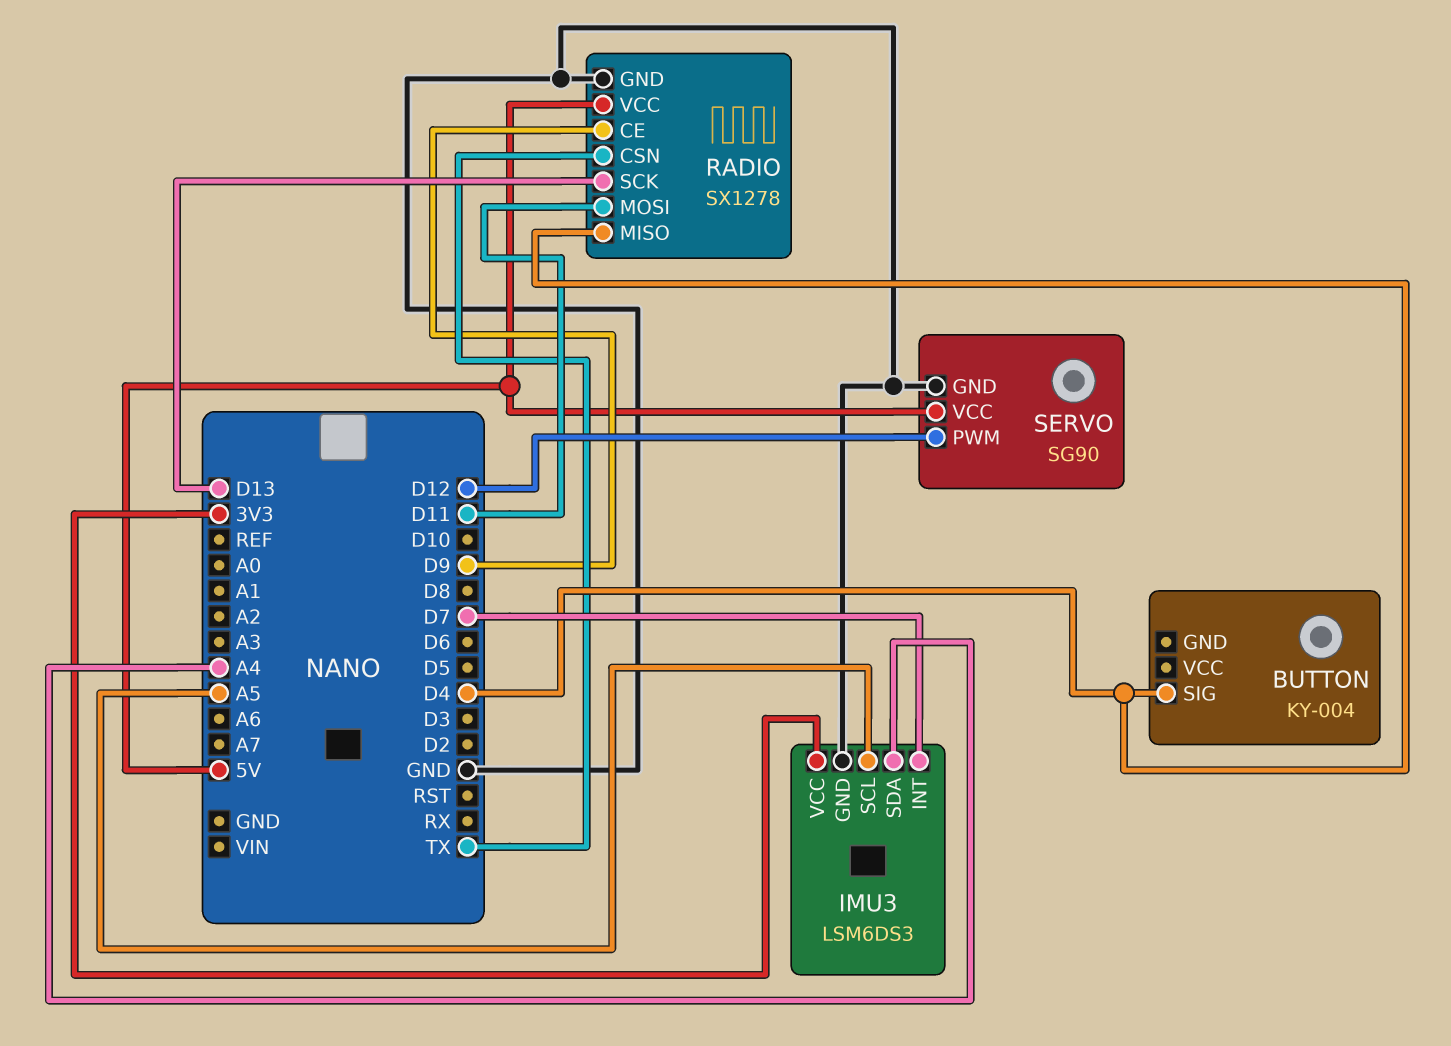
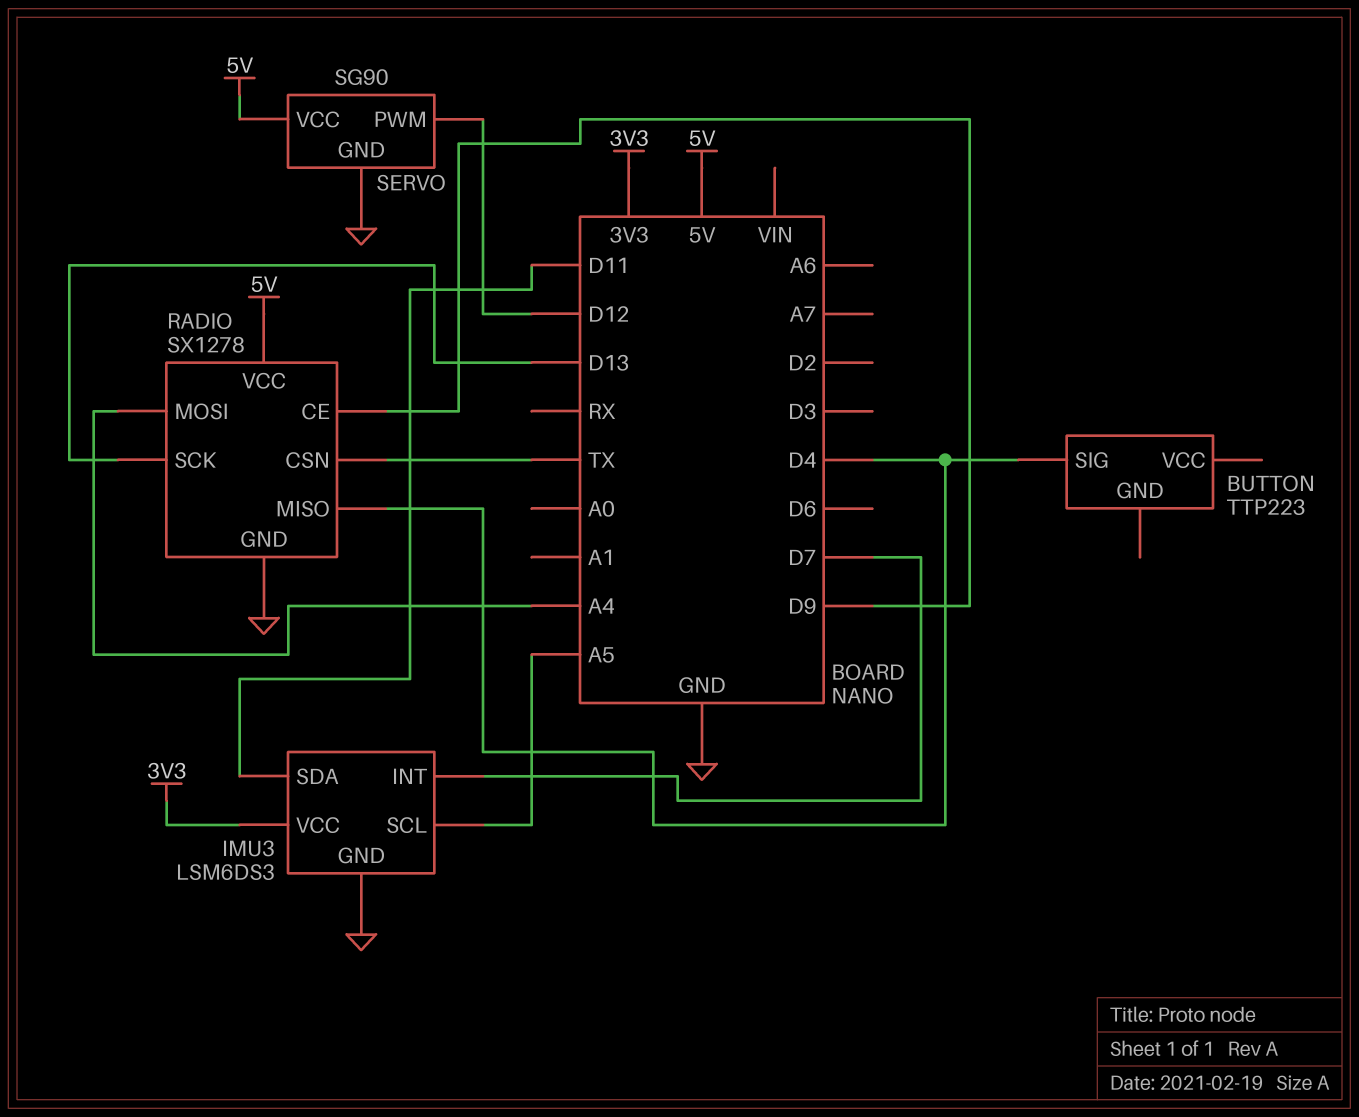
BUTTON: KY-004 -> TTP223
IMU3 pin SDA: A4 -> D11
RADIO pin MOSI: D11 -> A4

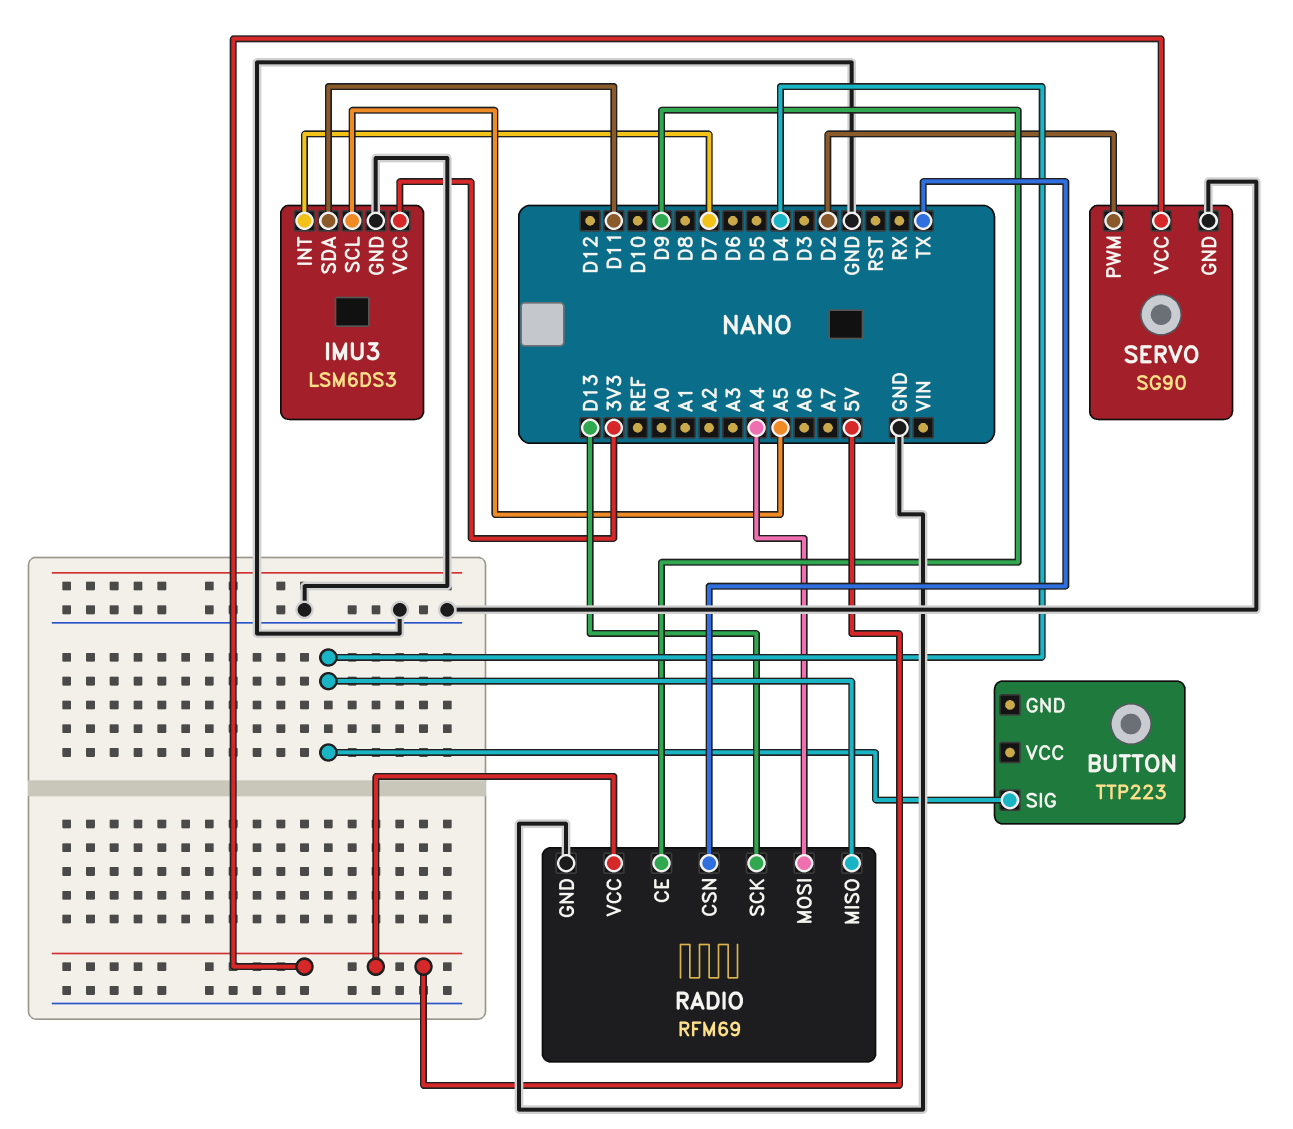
RADIO: SX1278 -> RFM69
SERVO pin PWM: D12 -> D2

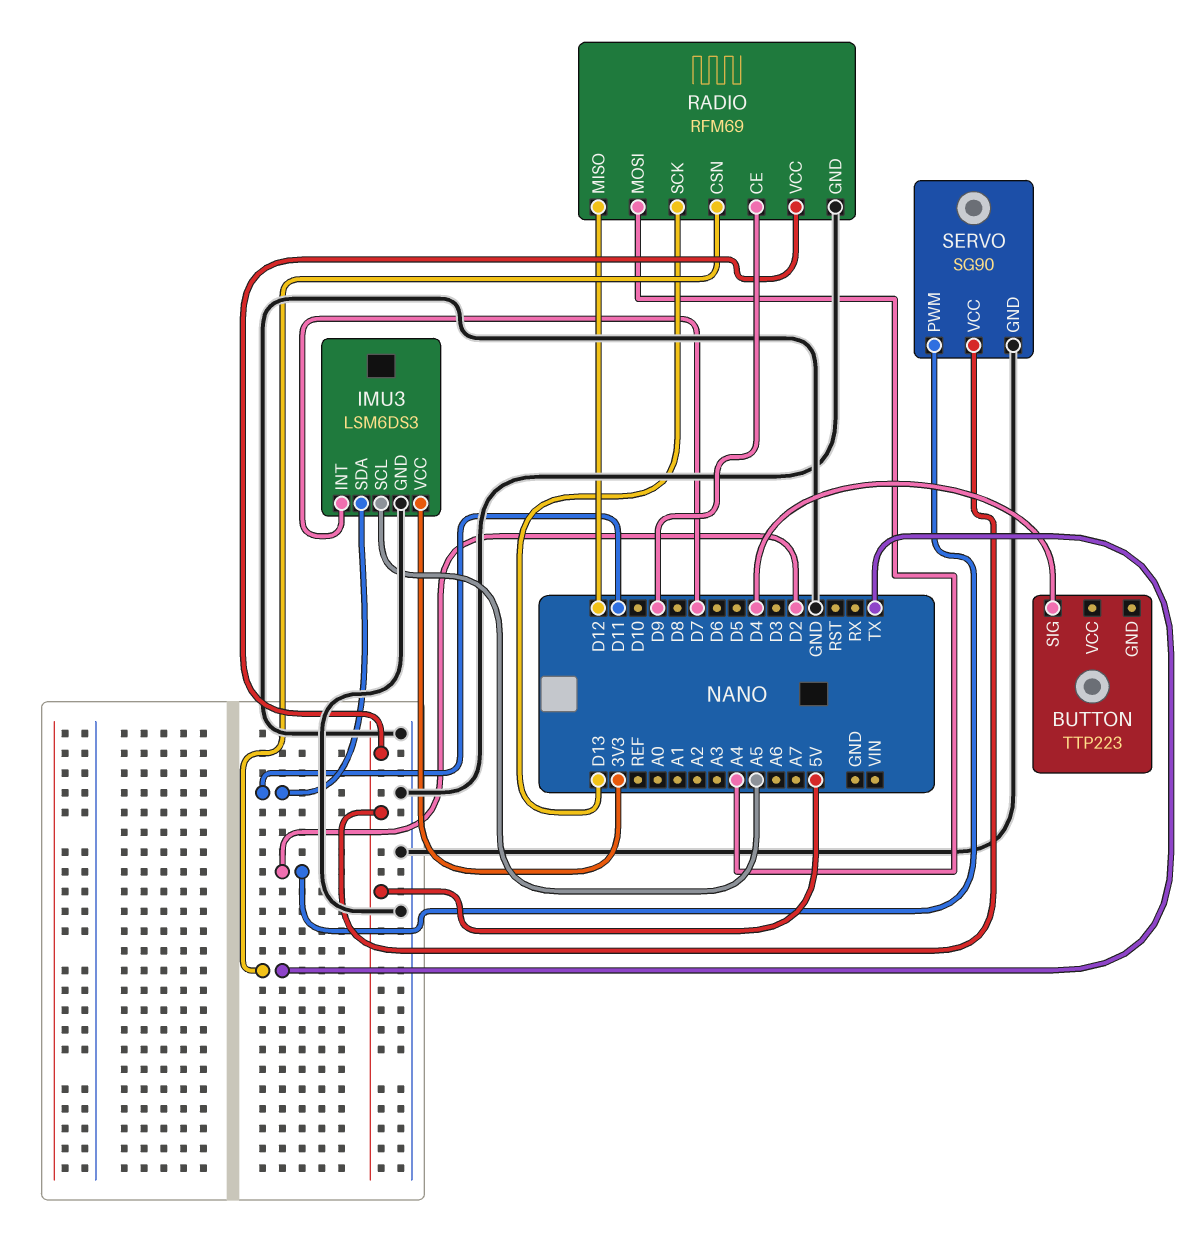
RADIO pin MISO: D4 -> D12

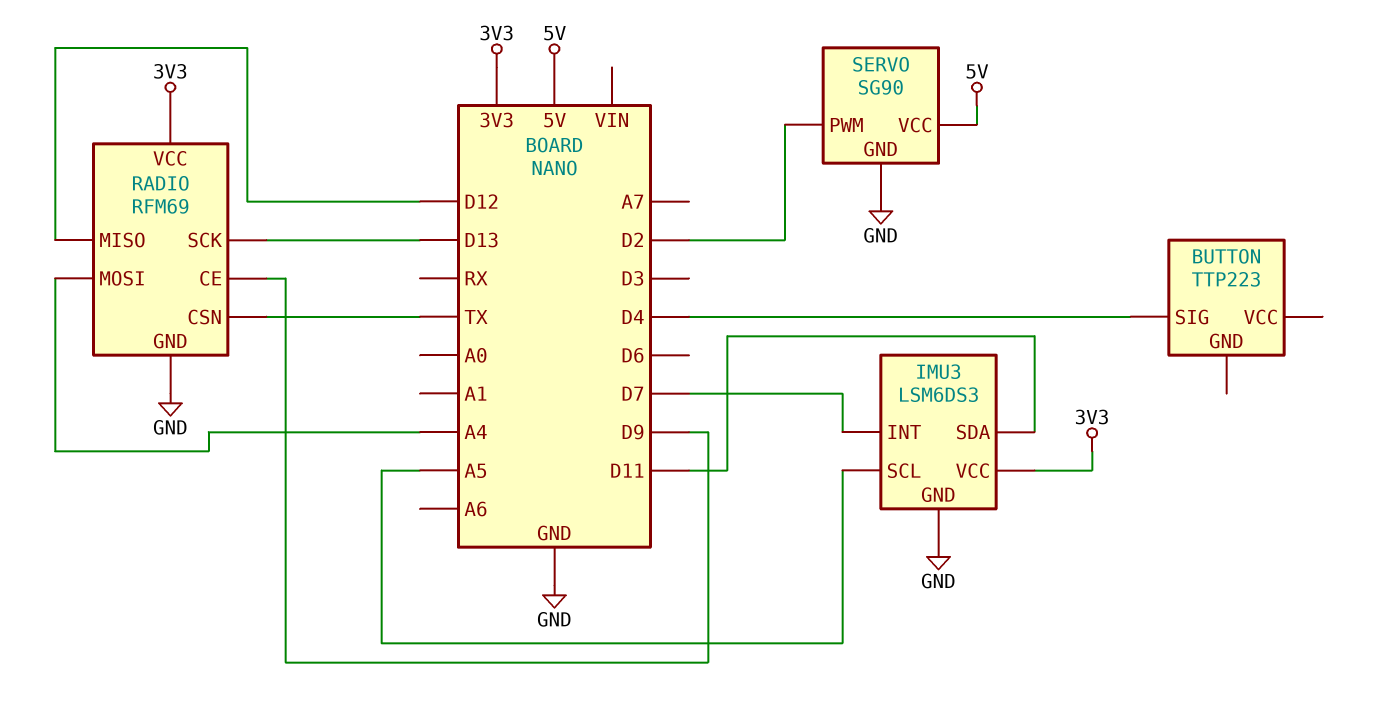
RADIO pin VCC: 5V -> 3V3

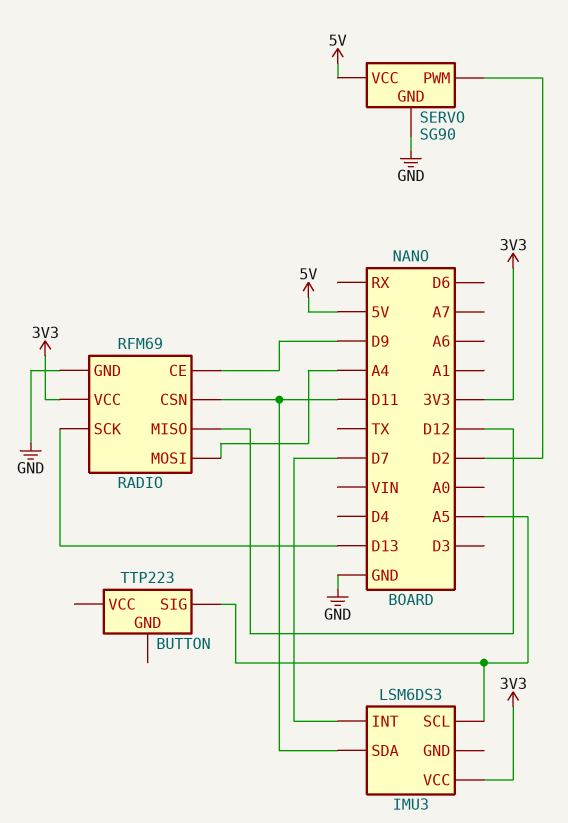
BUTTON pin SIG: D4 -> A5
IMU3 pin GND: GND -> none
RADIO pin CSN: TX -> D11

